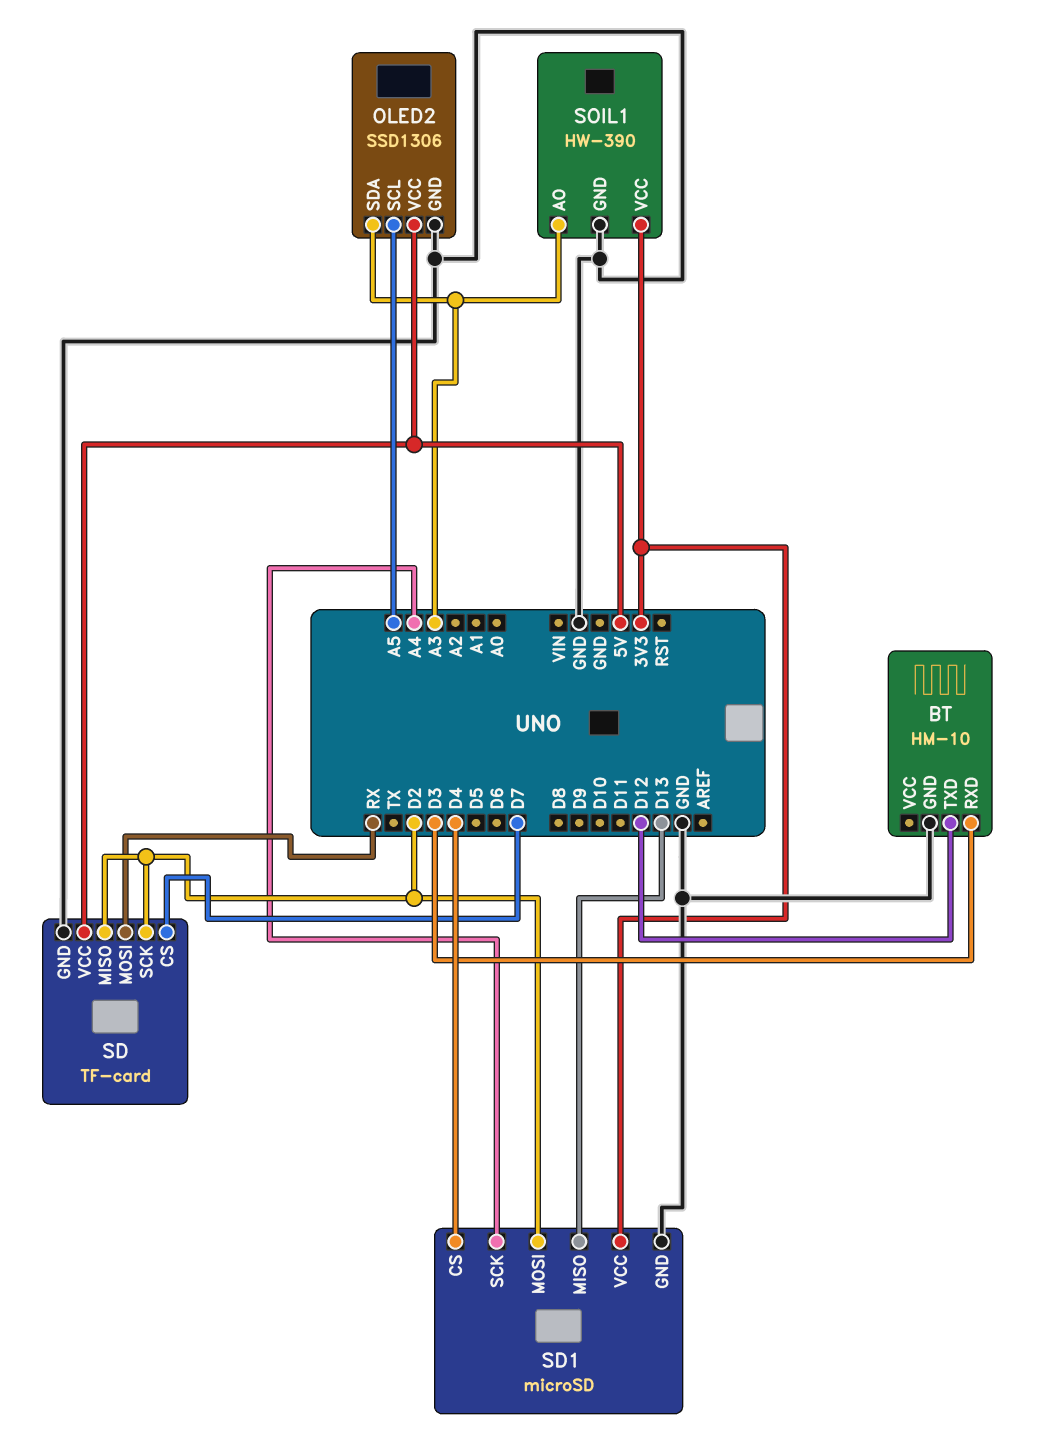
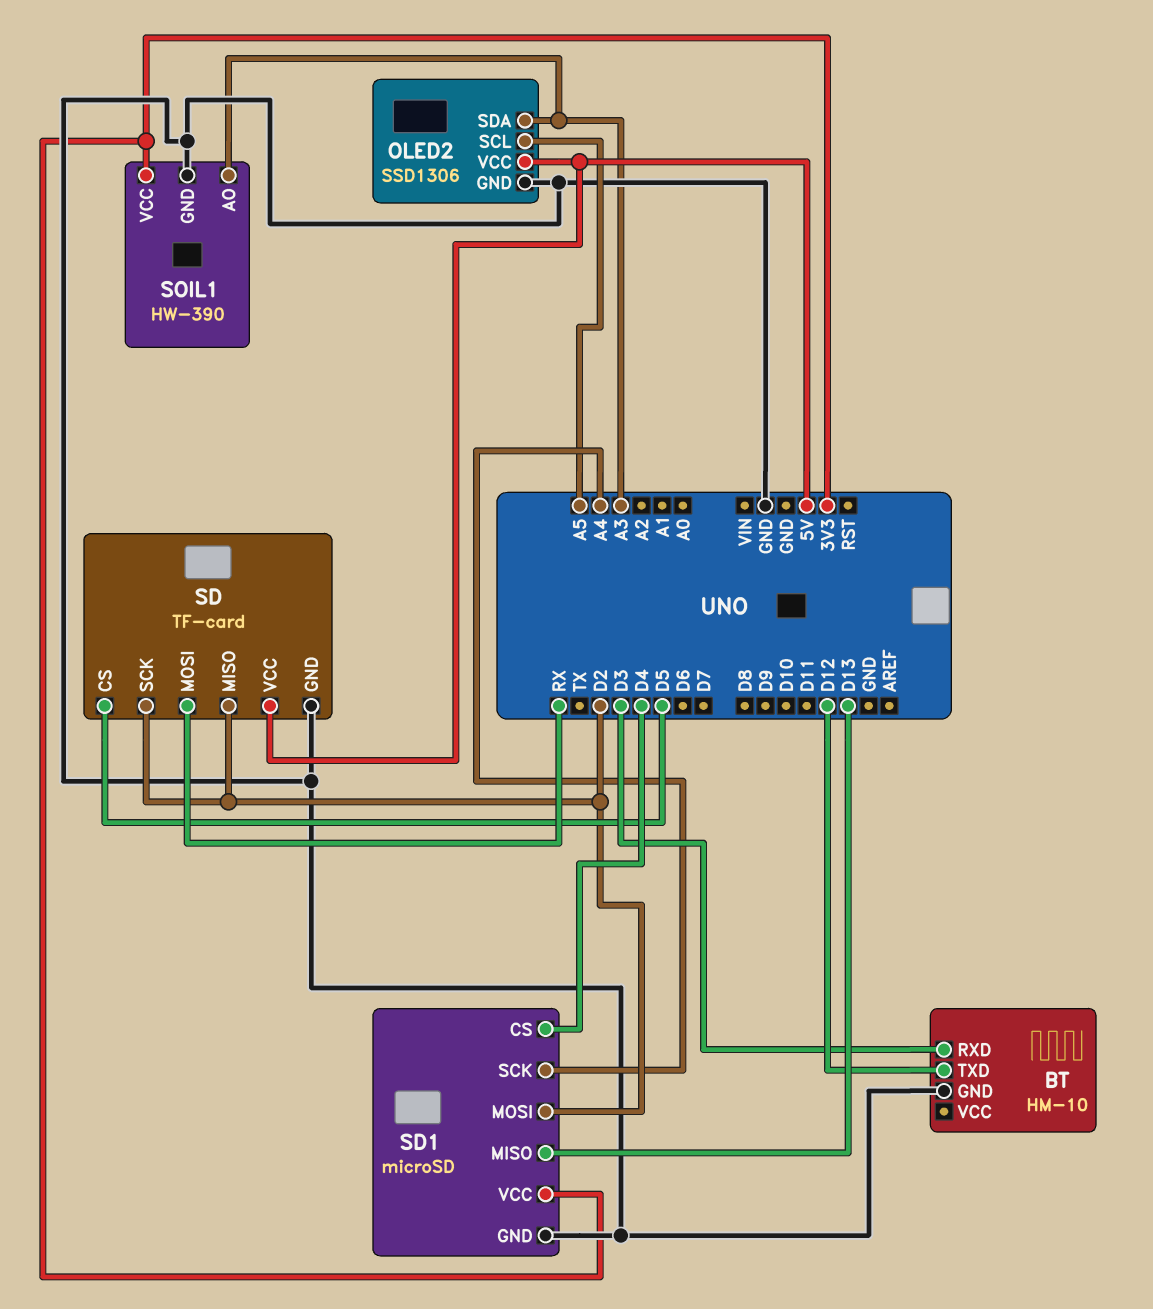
SD pin CS: D7 -> D5

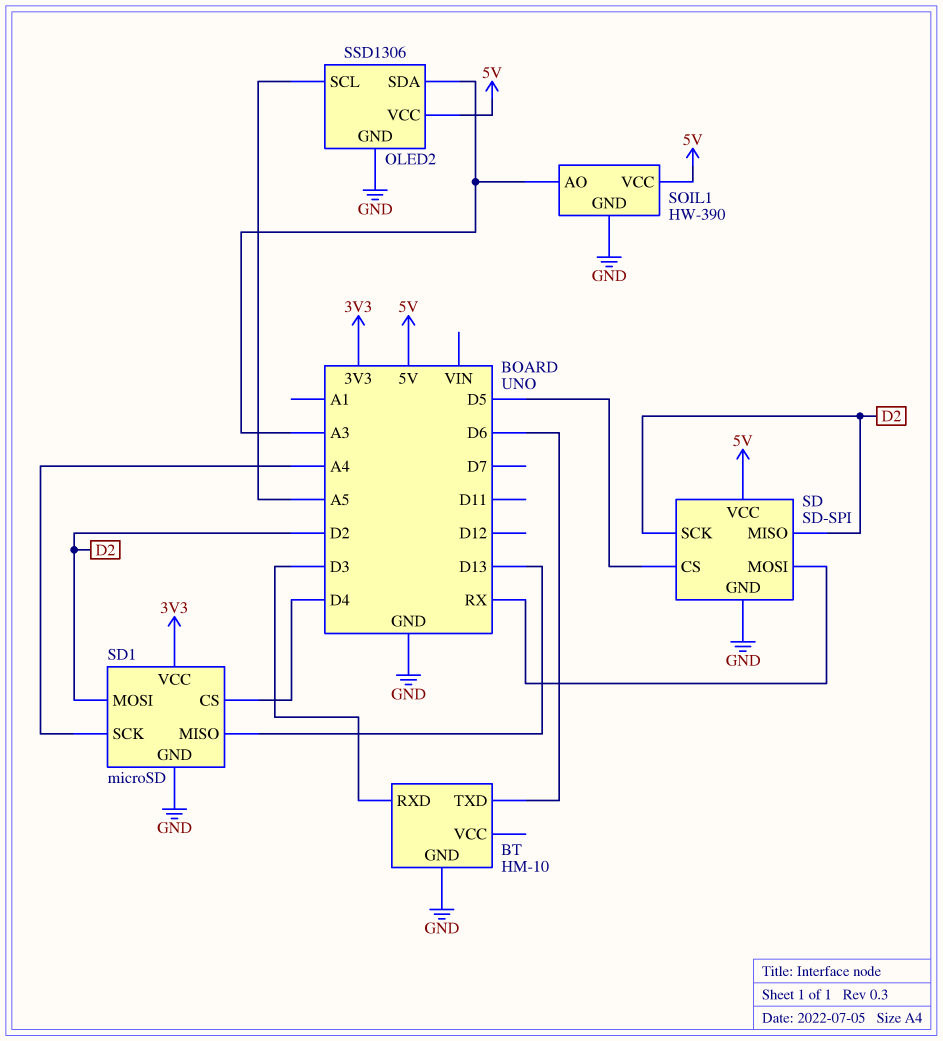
BT pin TXD: D12 -> D6
SD: TF-card -> SD-SPI
SOIL1 pin VCC: 3V3 -> 5V

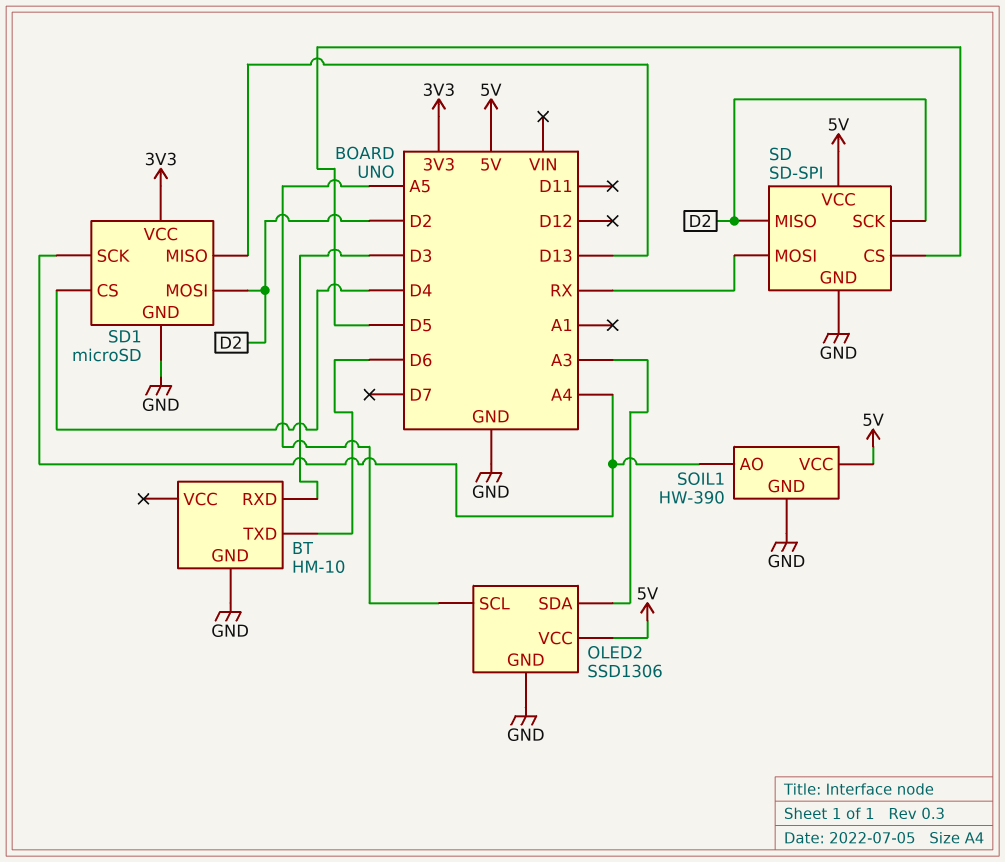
SOIL1 pin AO: A3 -> A4

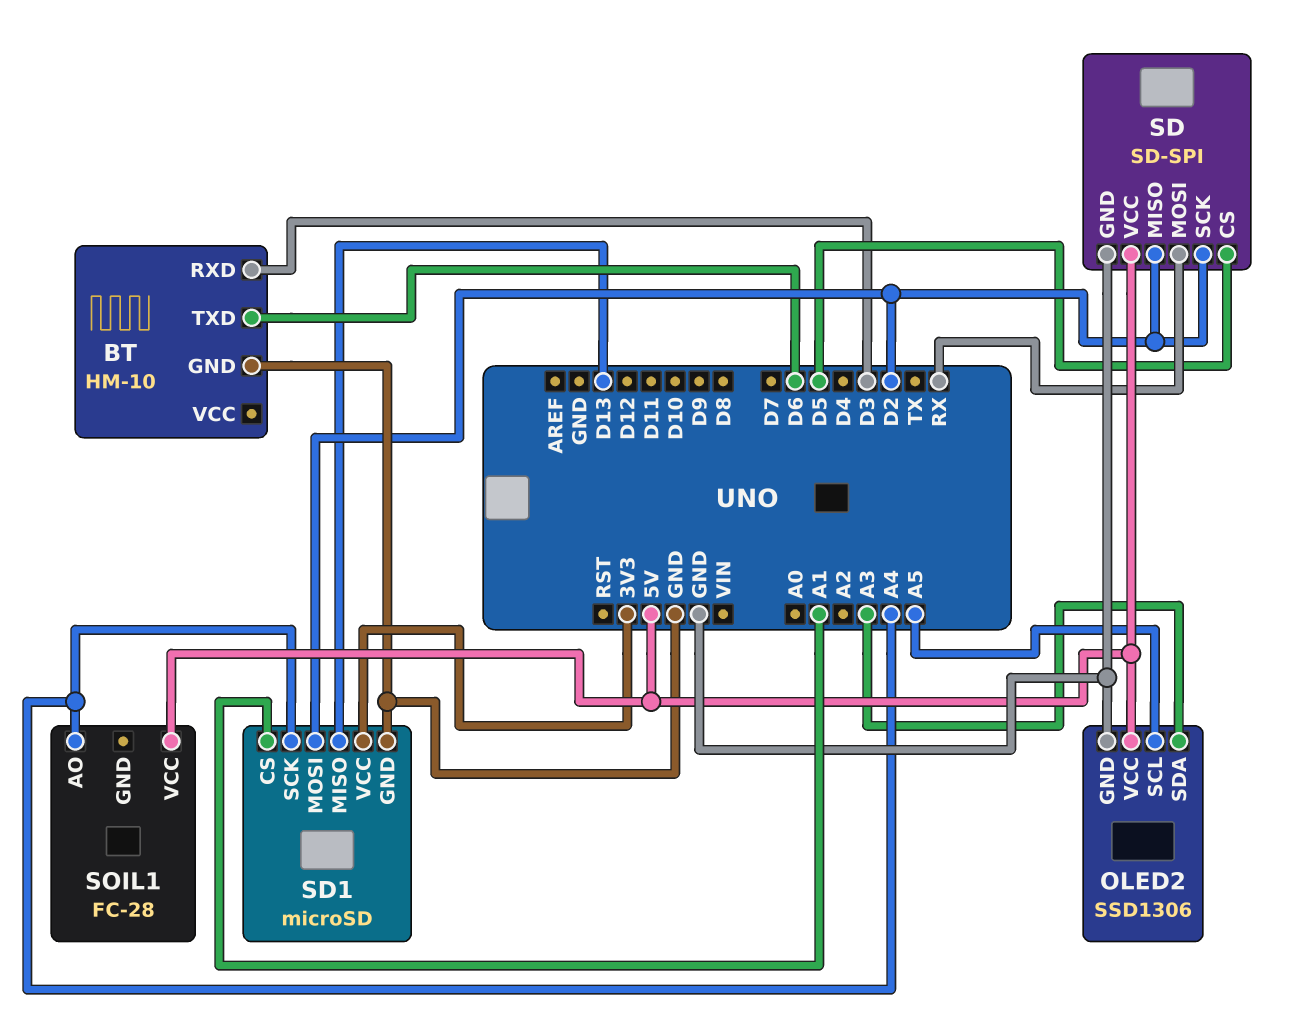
SD1 pin CS: D4 -> A1
SOIL1: HW-390 -> FC-28
SOIL1 pin GND: GND -> none

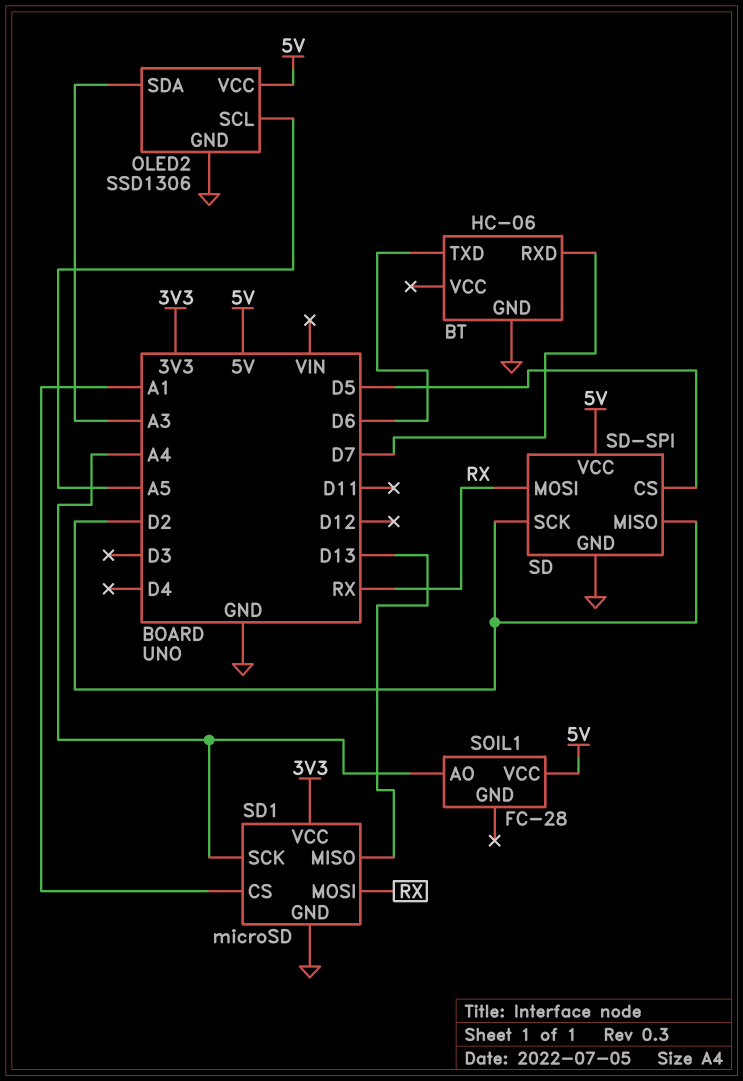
BT: HM-10 -> HC-06
BT pin RXD: D3 -> D7
SD1 pin MOSI: D2 -> RX

